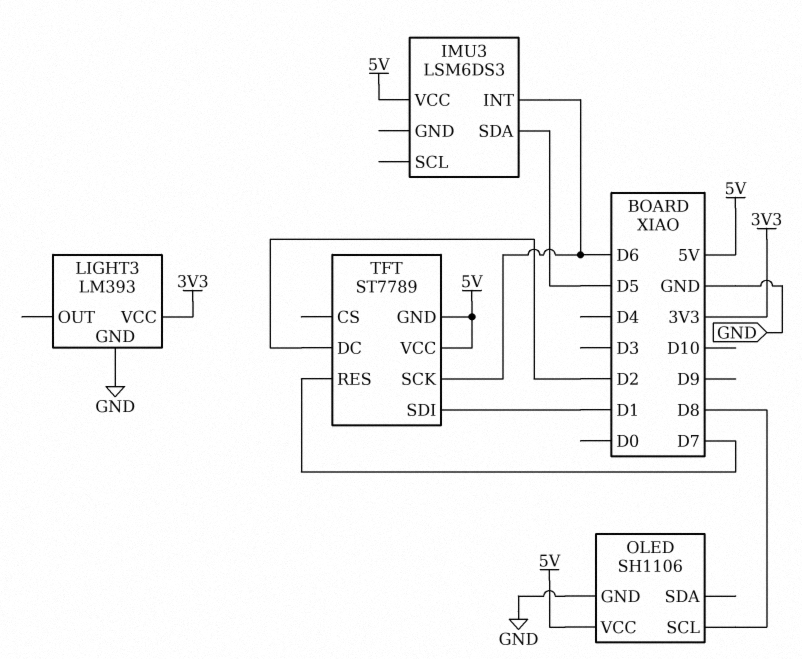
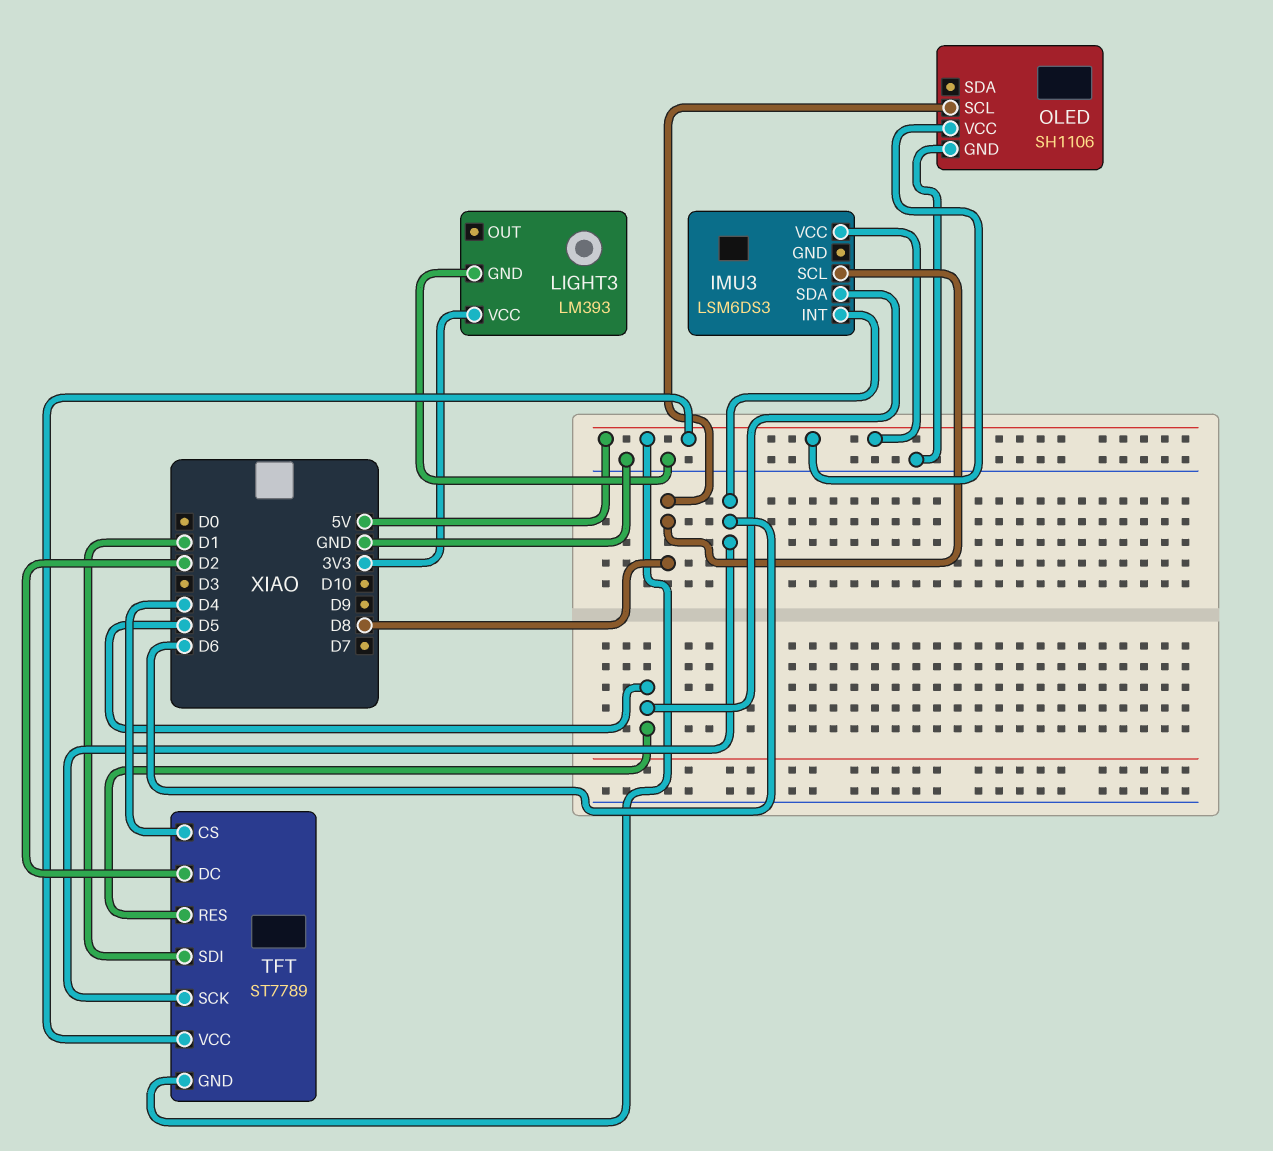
IMU3 pin SCL: none -> D8
TFT pin CS: none -> D4
TFT pin RES: D7 -> D5

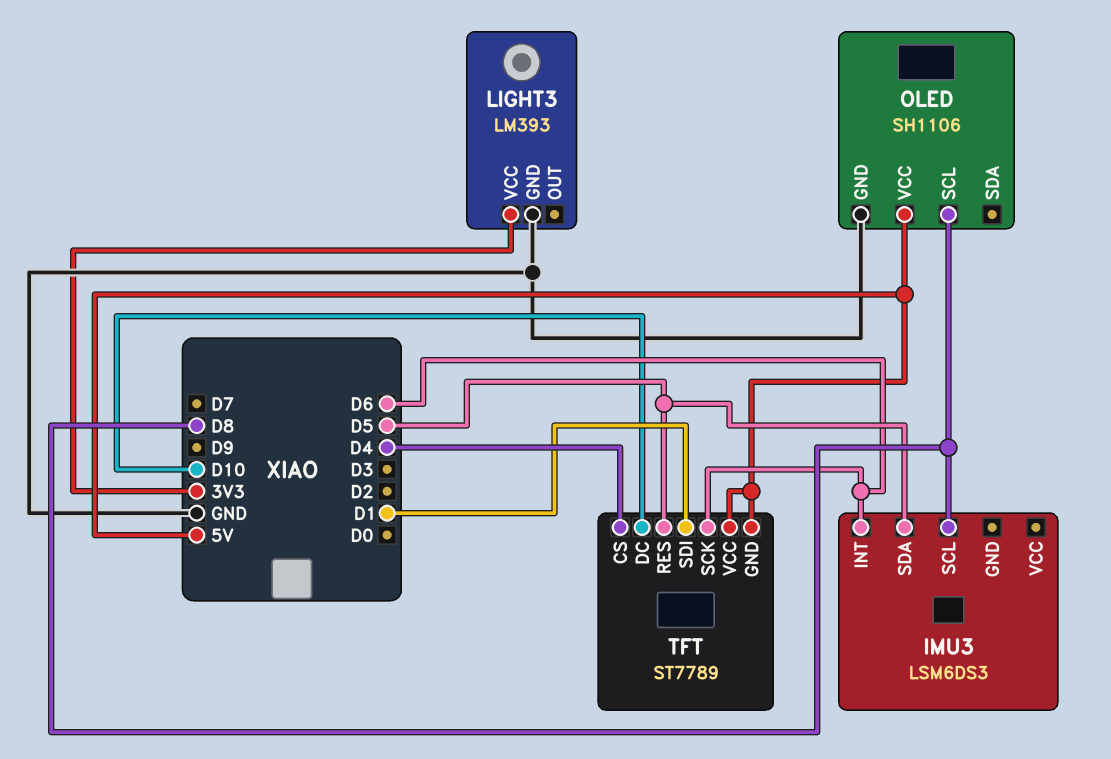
IMU3 pin VCC: 5V -> none
TFT pin DC: D2 -> D10

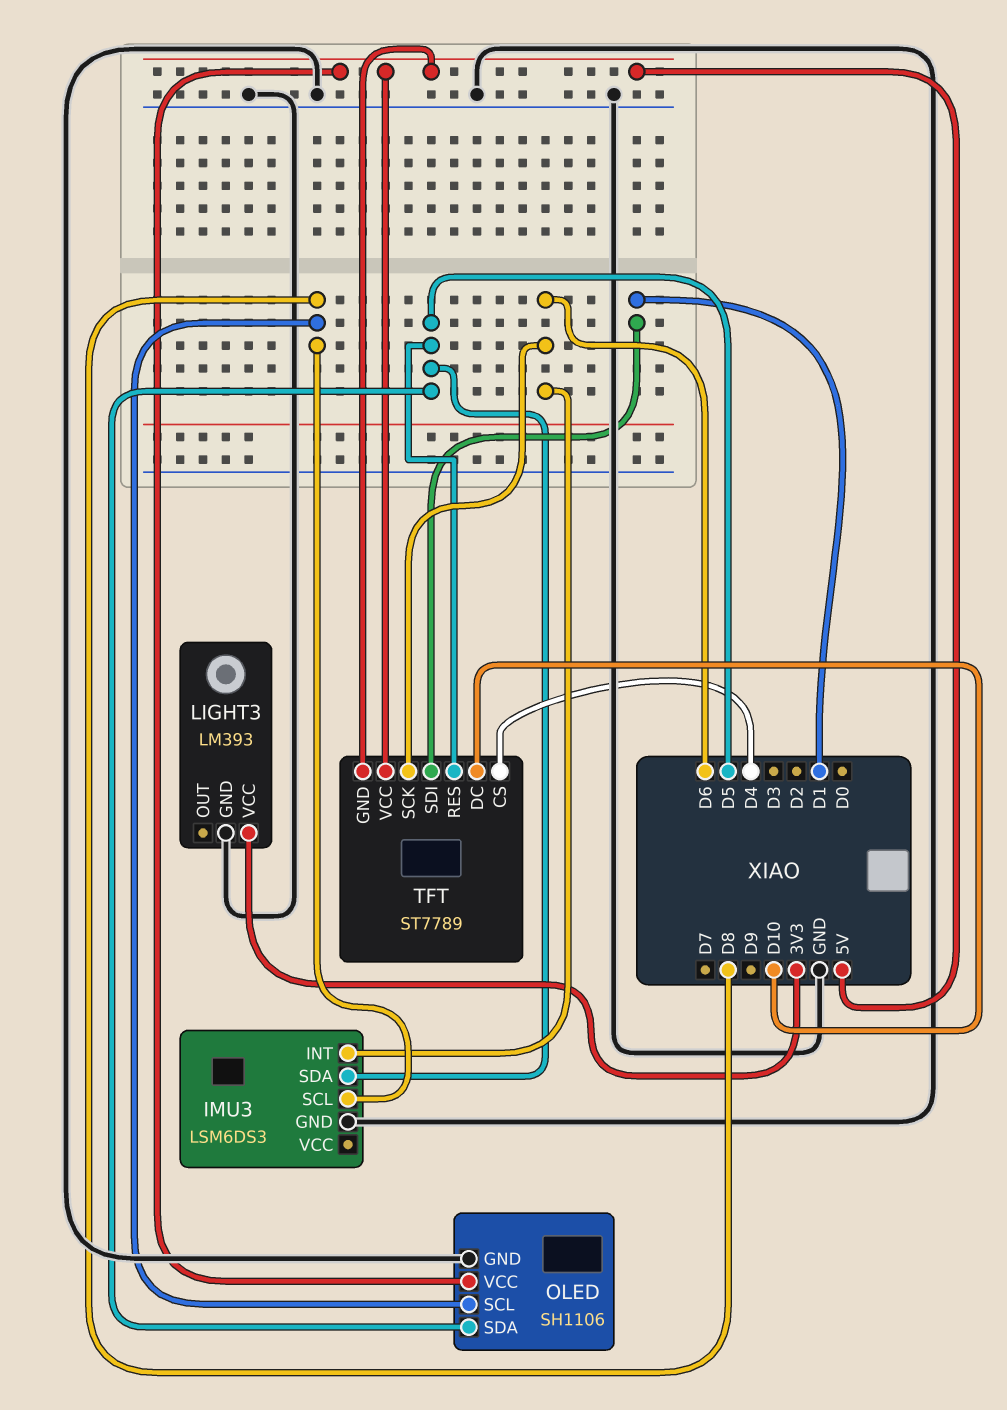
IMU3 pin GND: none -> GND
OLED pin SDA: none -> D5

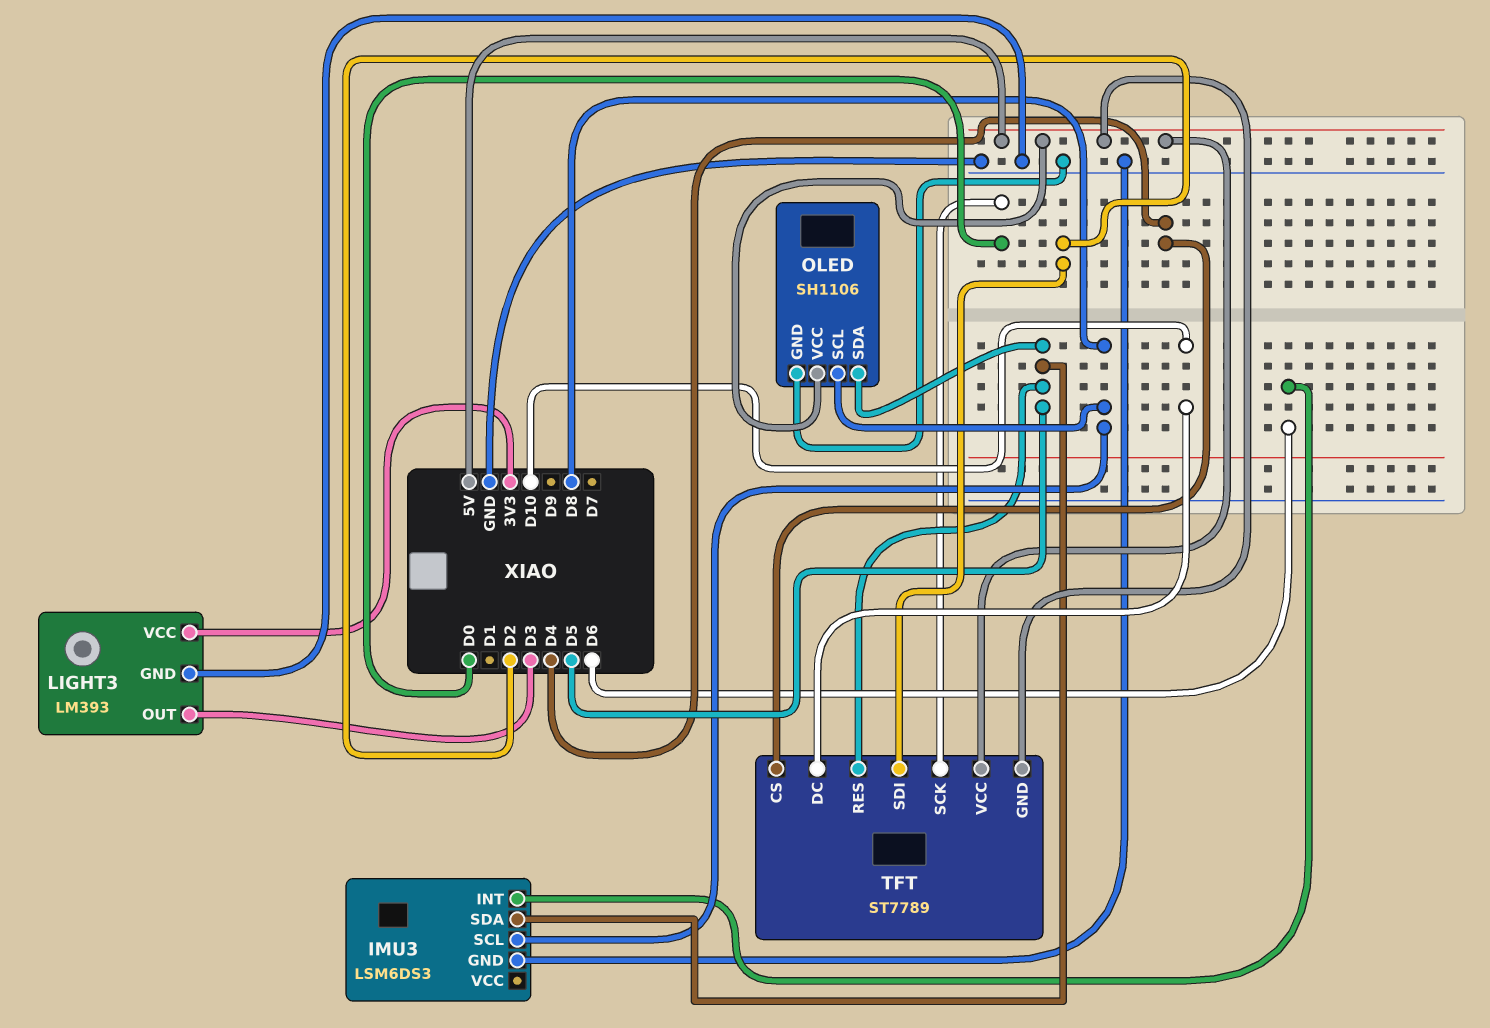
LIGHT3 pin OUT: none -> D3
TFT pin SCK: D6 -> D0
TFT pin SDI: D1 -> D2

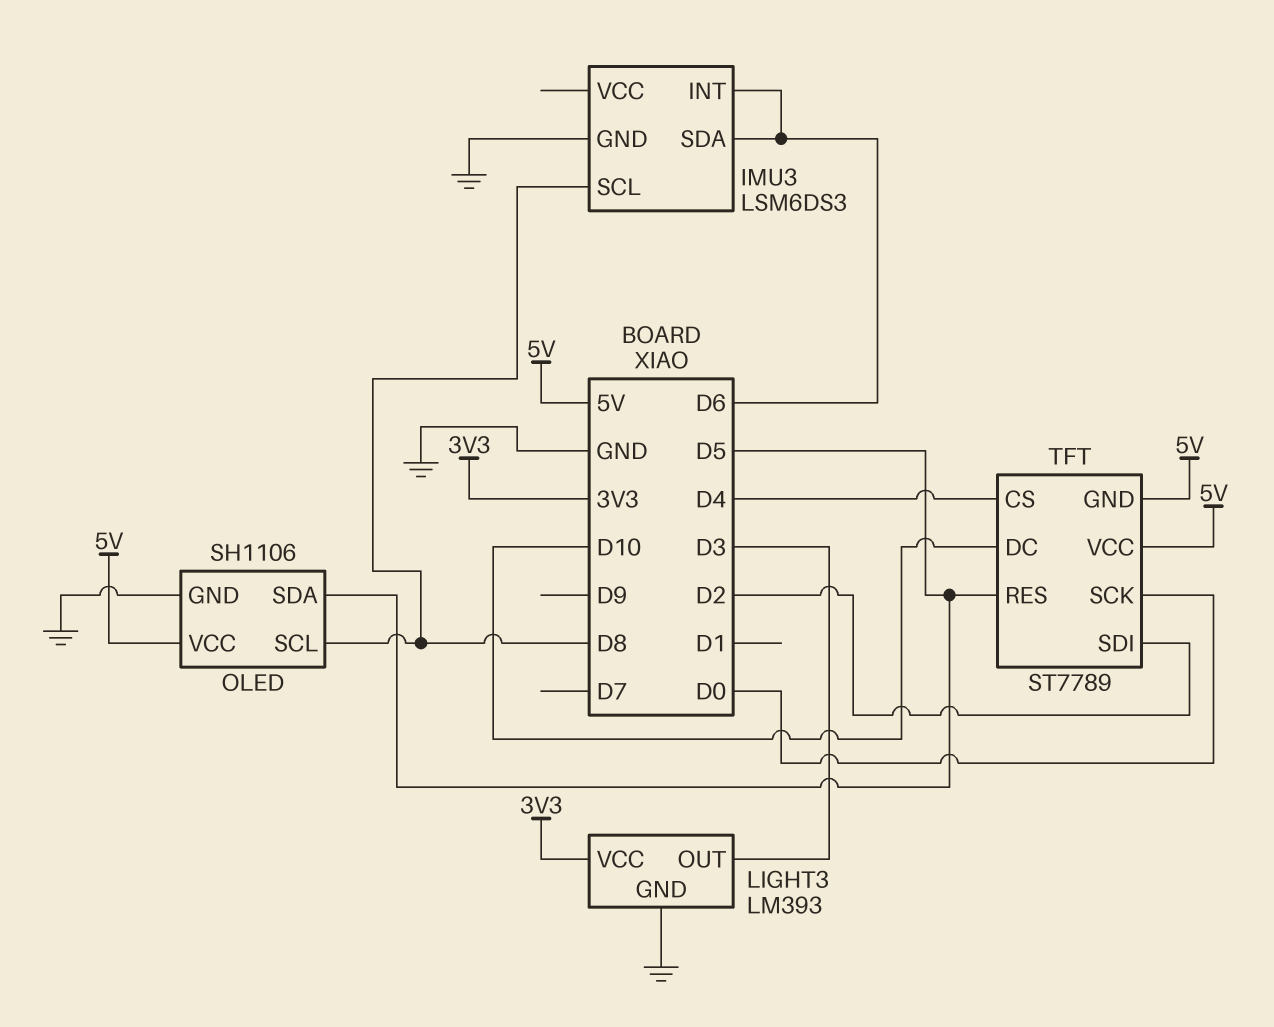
IMU3 pin SDA: D5 -> D6

